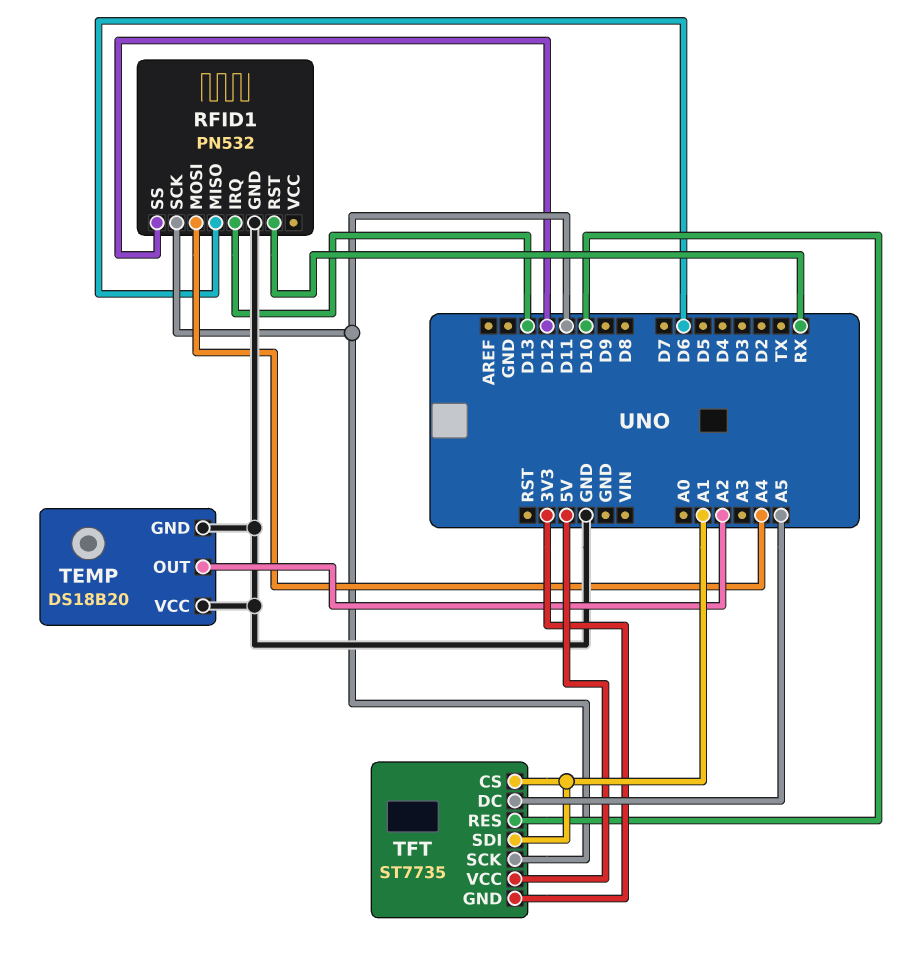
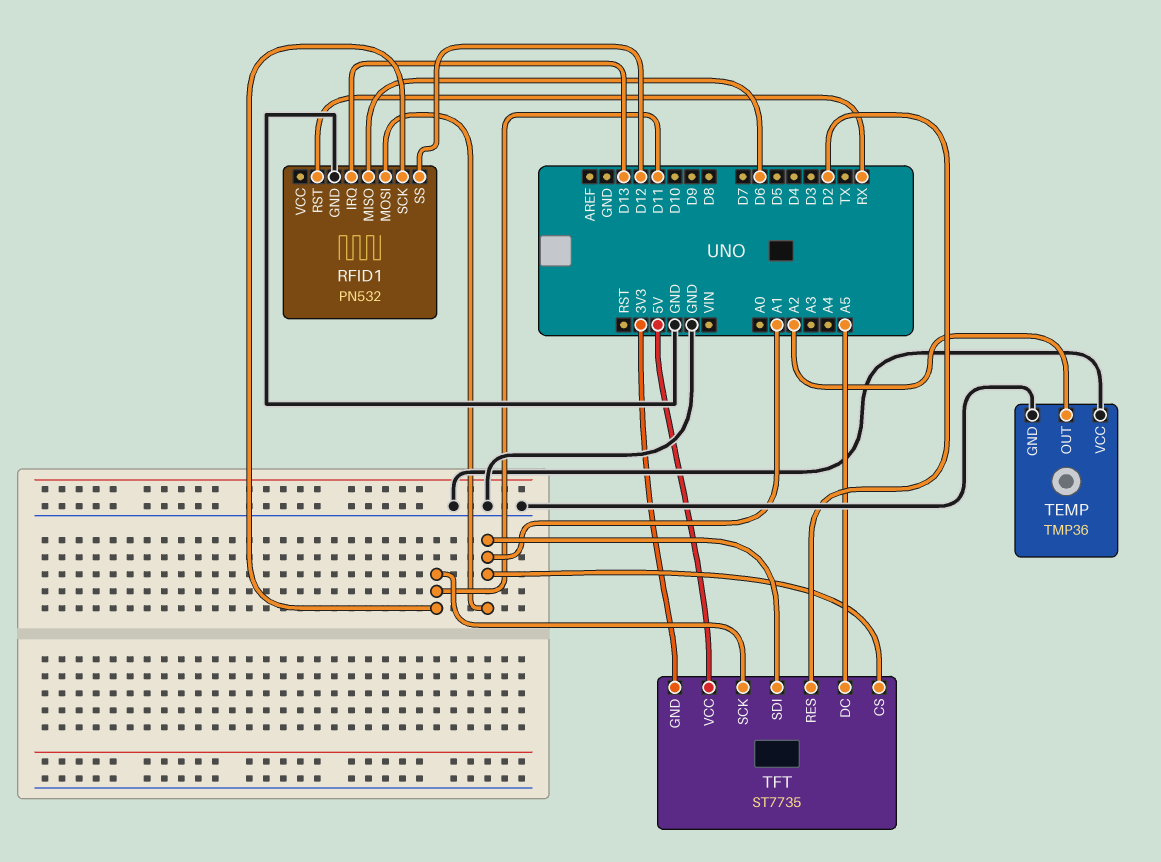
RFID1 pin MOSI: A4 -> A1
TEMP: DS18B20 -> TMP36
TFT pin RES: D10 -> D2

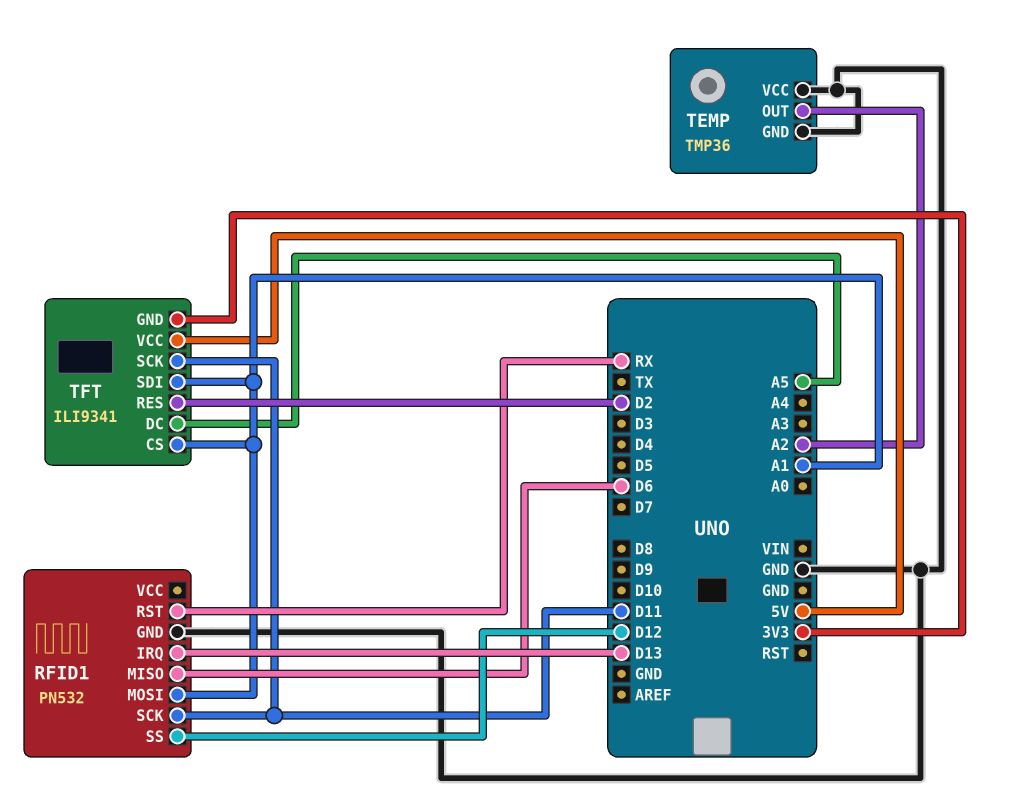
TFT: ST7735 -> ILI9341

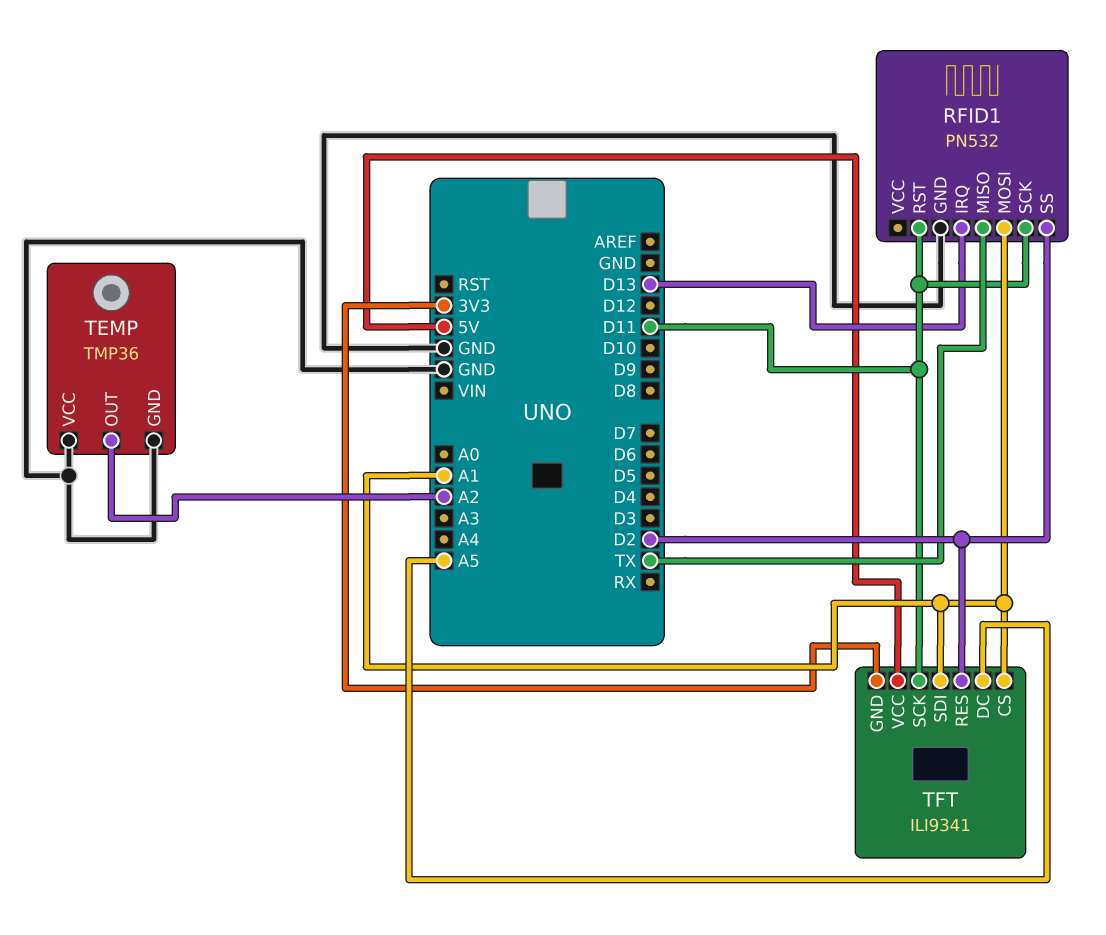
RFID1 pin MISO: D6 -> TX
RFID1 pin RST: RX -> D11
RFID1 pin SS: D12 -> D2

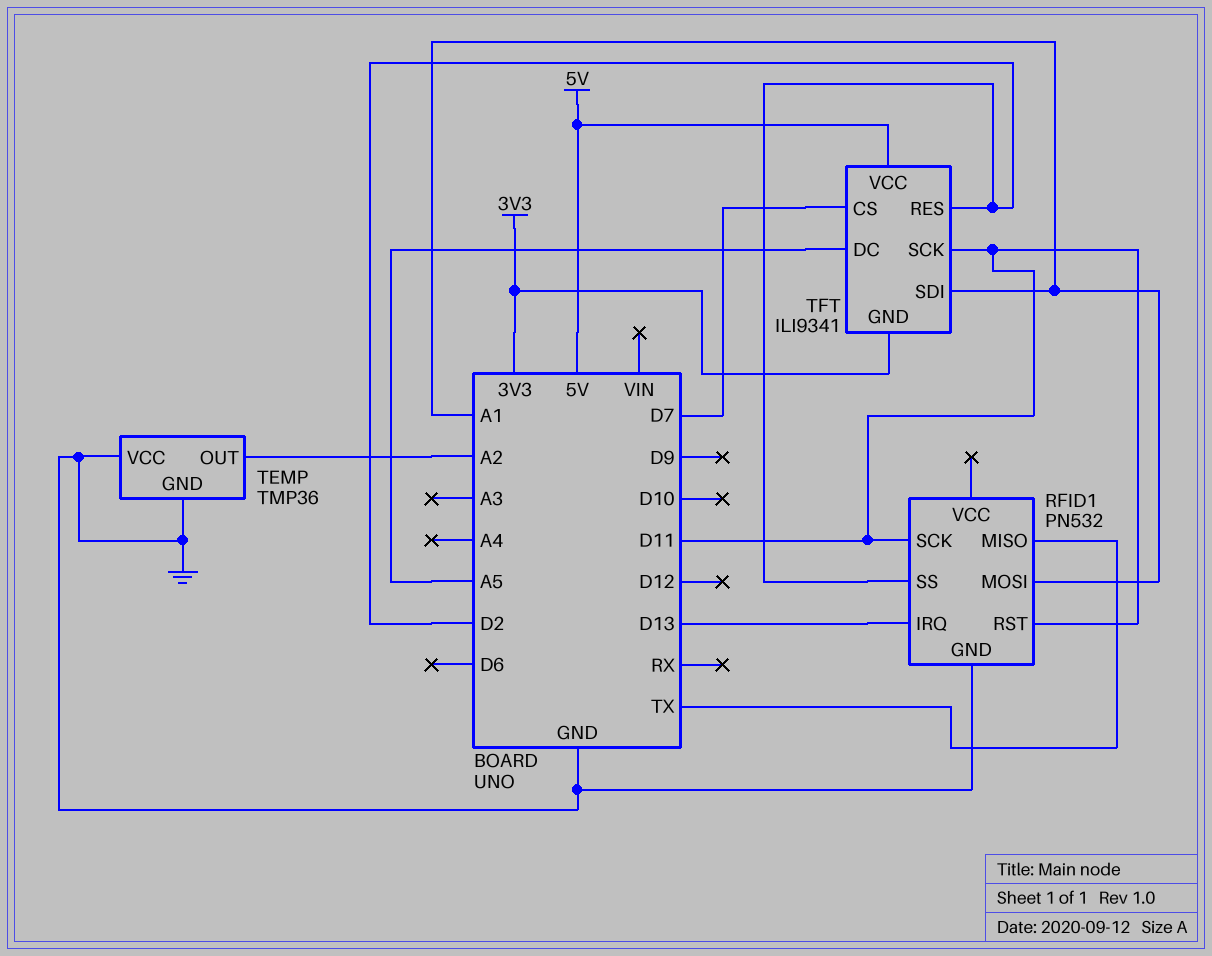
TFT pin CS: A1 -> D7

